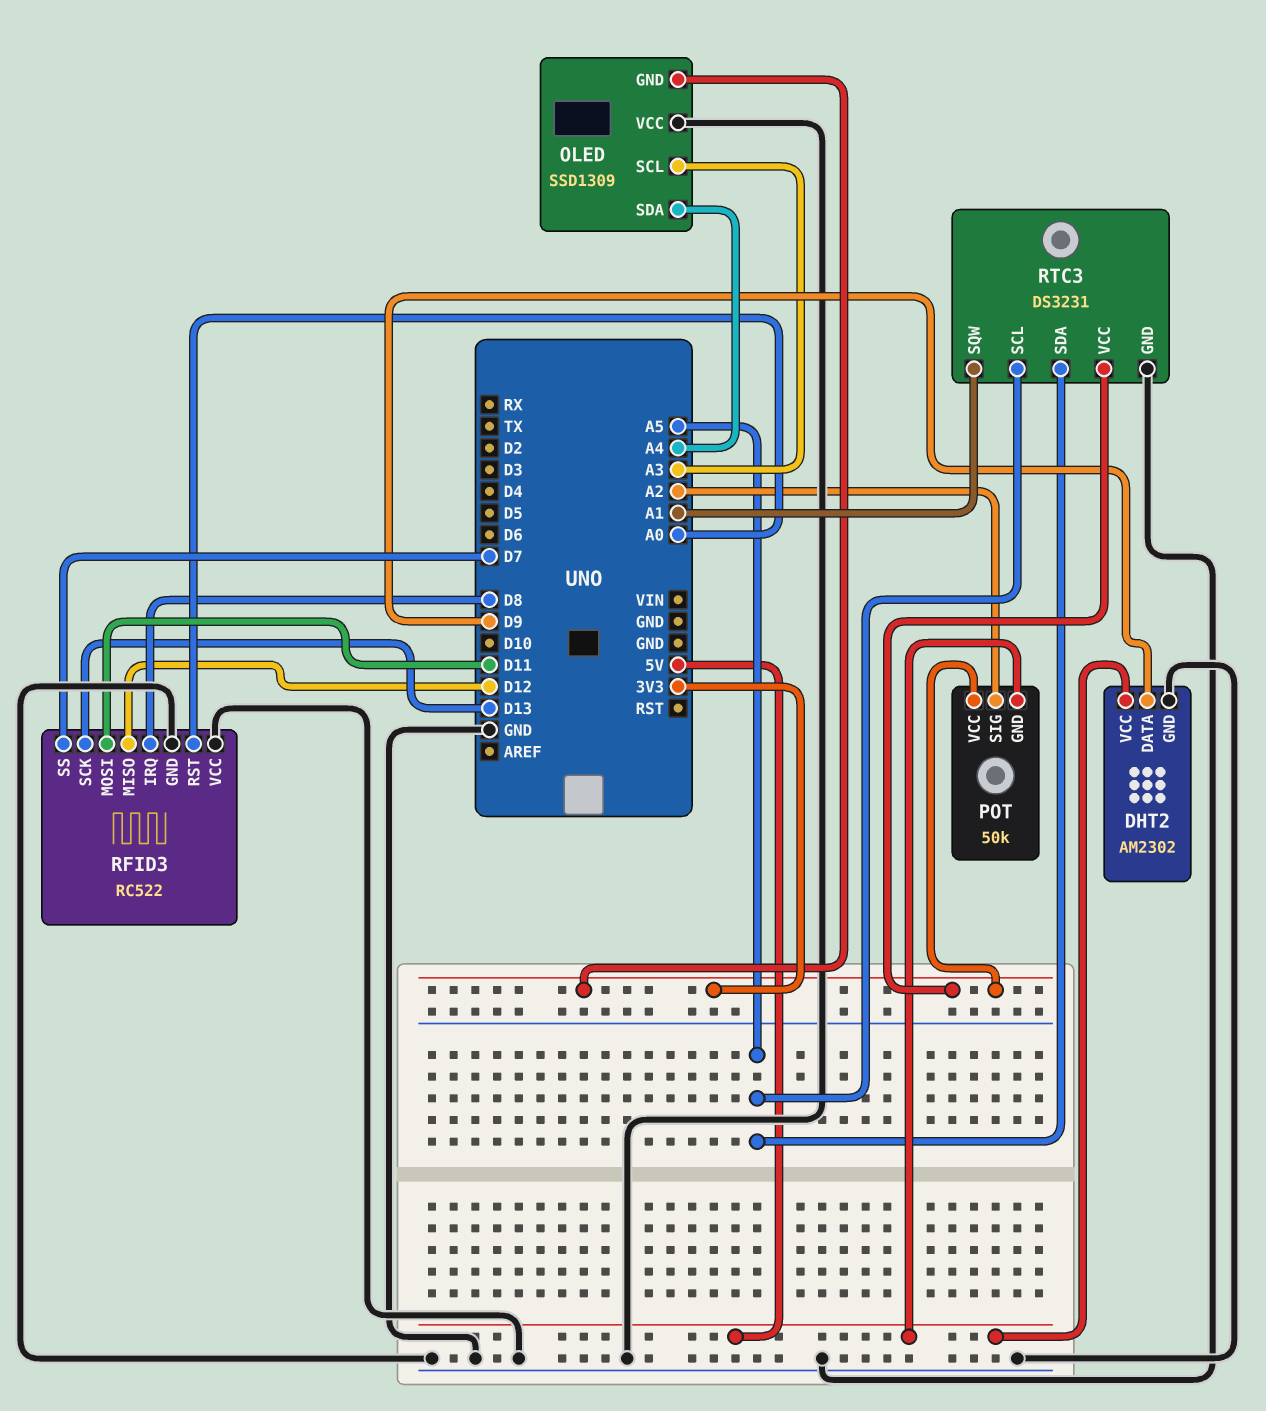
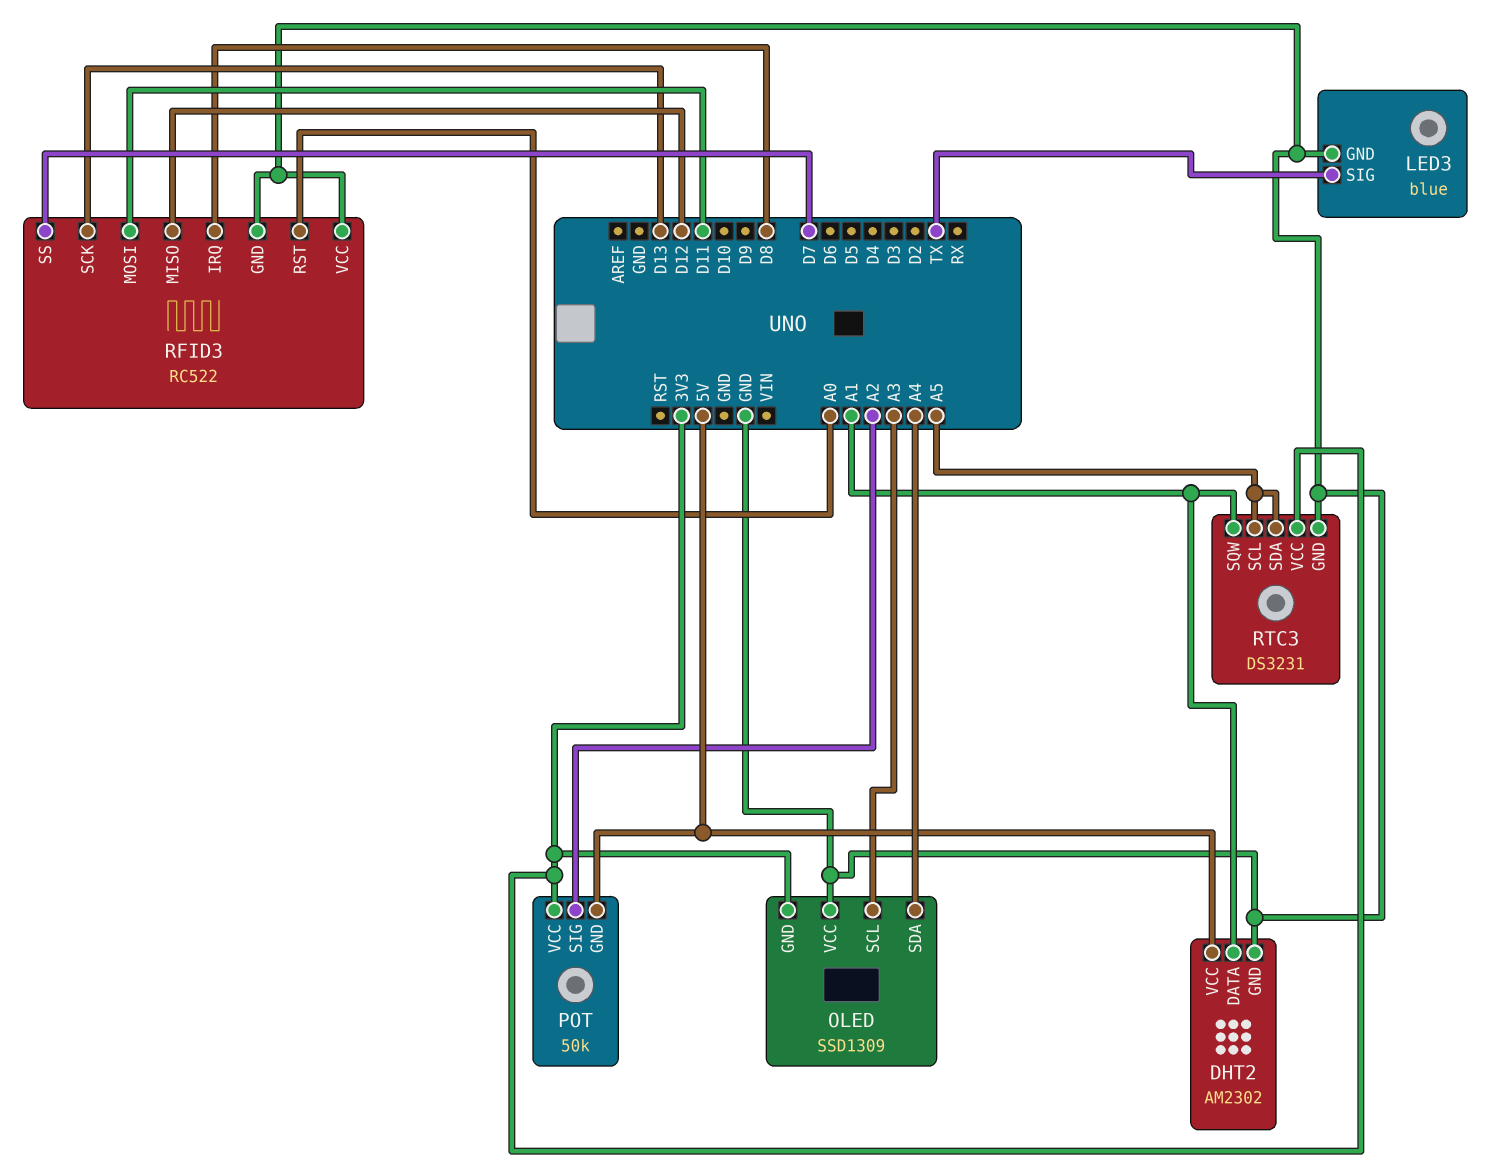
DHT2 pin DATA: D9 -> A1
LED3: none -> blue
LED3 pin GND: none -> GND
LED3 pin SIG: none -> TX

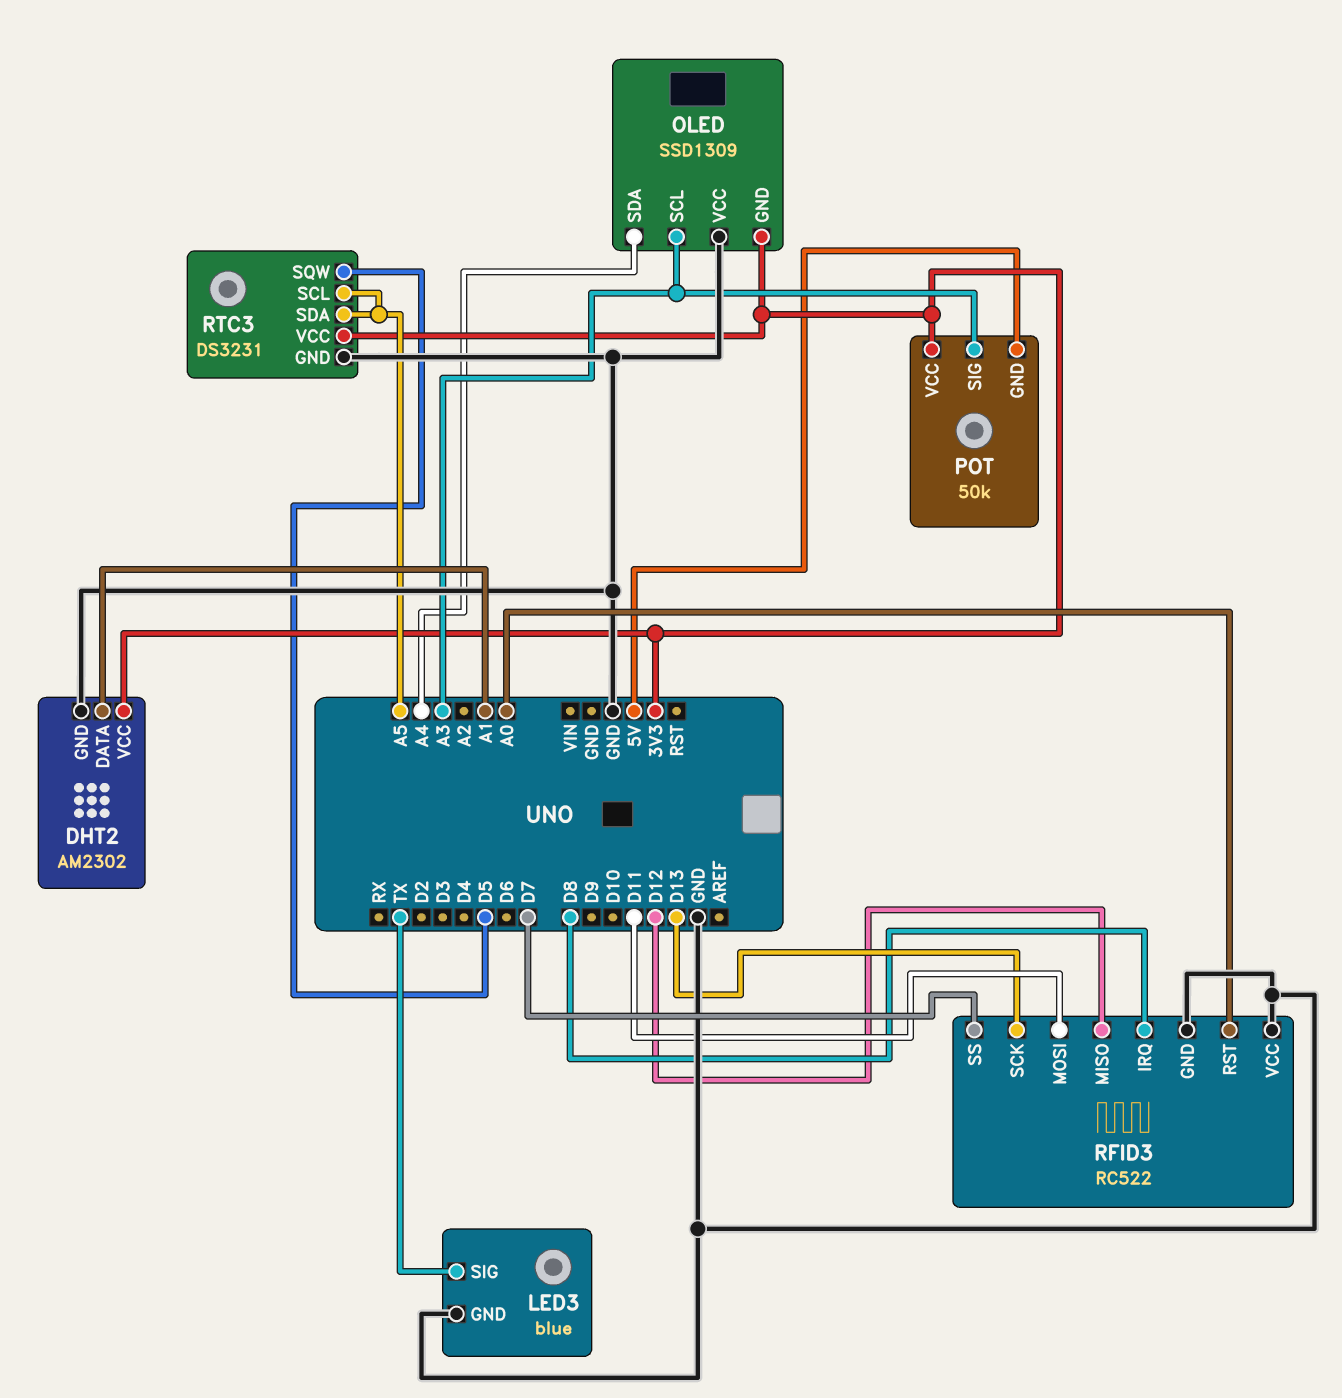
DHT2 pin VCC: 5V -> 3V3
POT pin SIG: A2 -> A3
RTC3 pin SQW: A1 -> D5

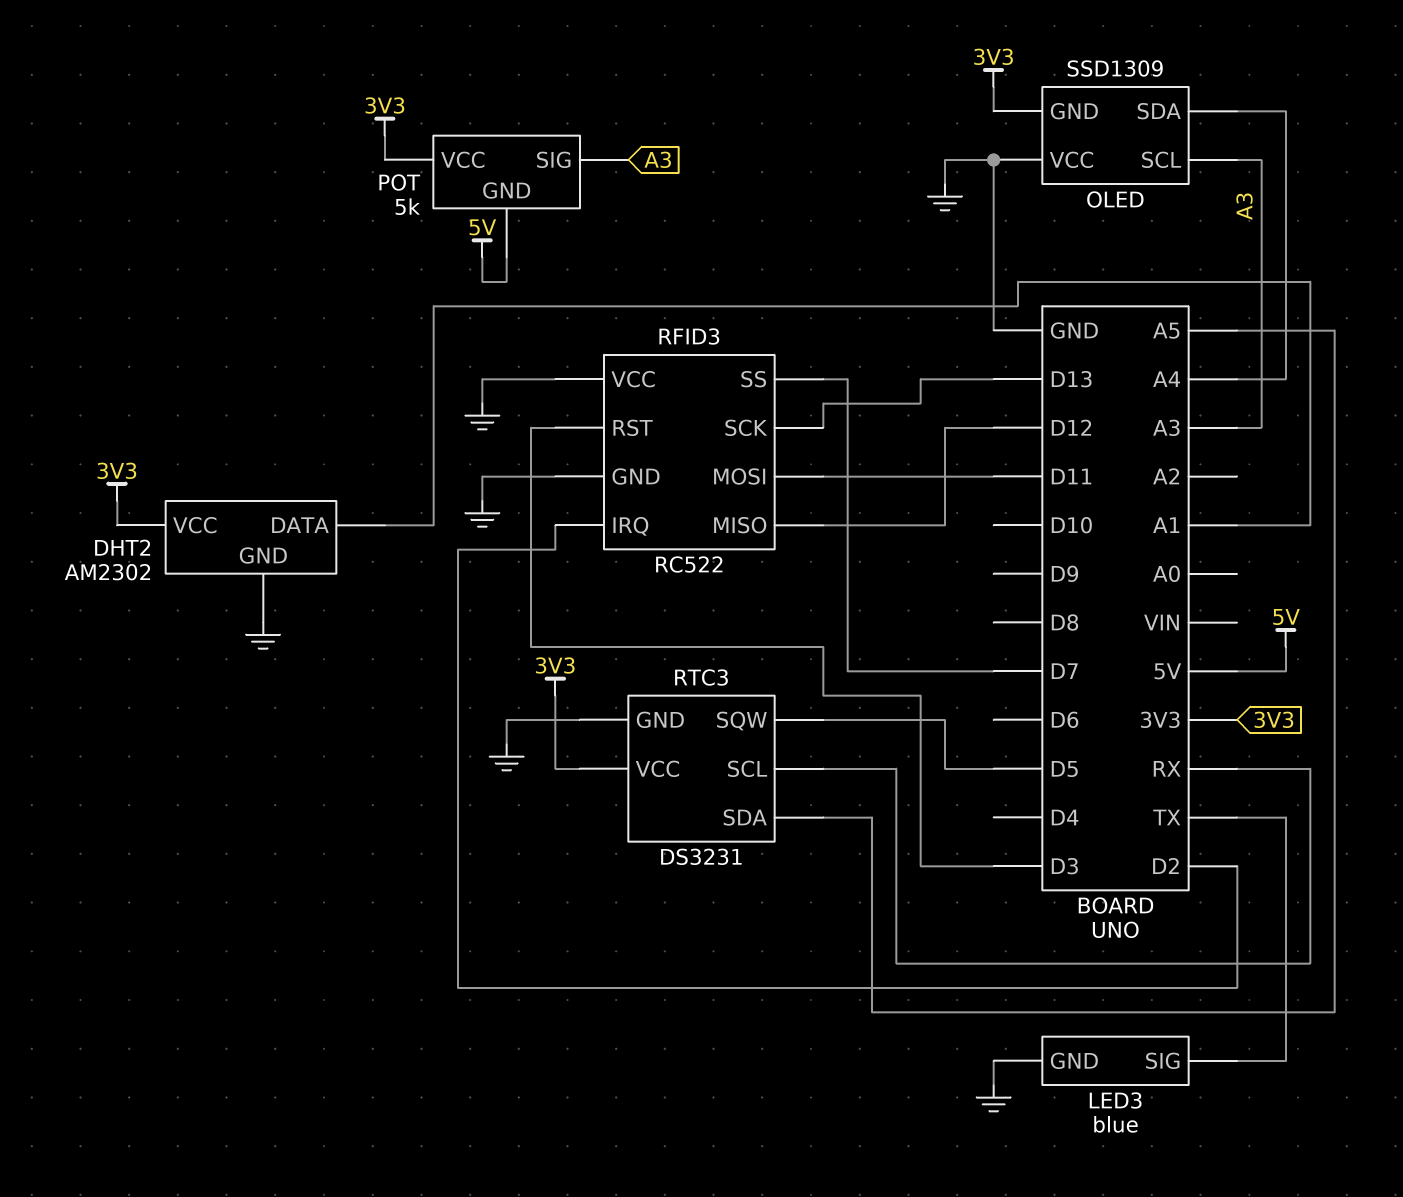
POT: 50k -> 5k
RFID3 pin IRQ: D8 -> D2
RFID3 pin RST: A0 -> D3
RTC3 pin SCL: A5 -> RX

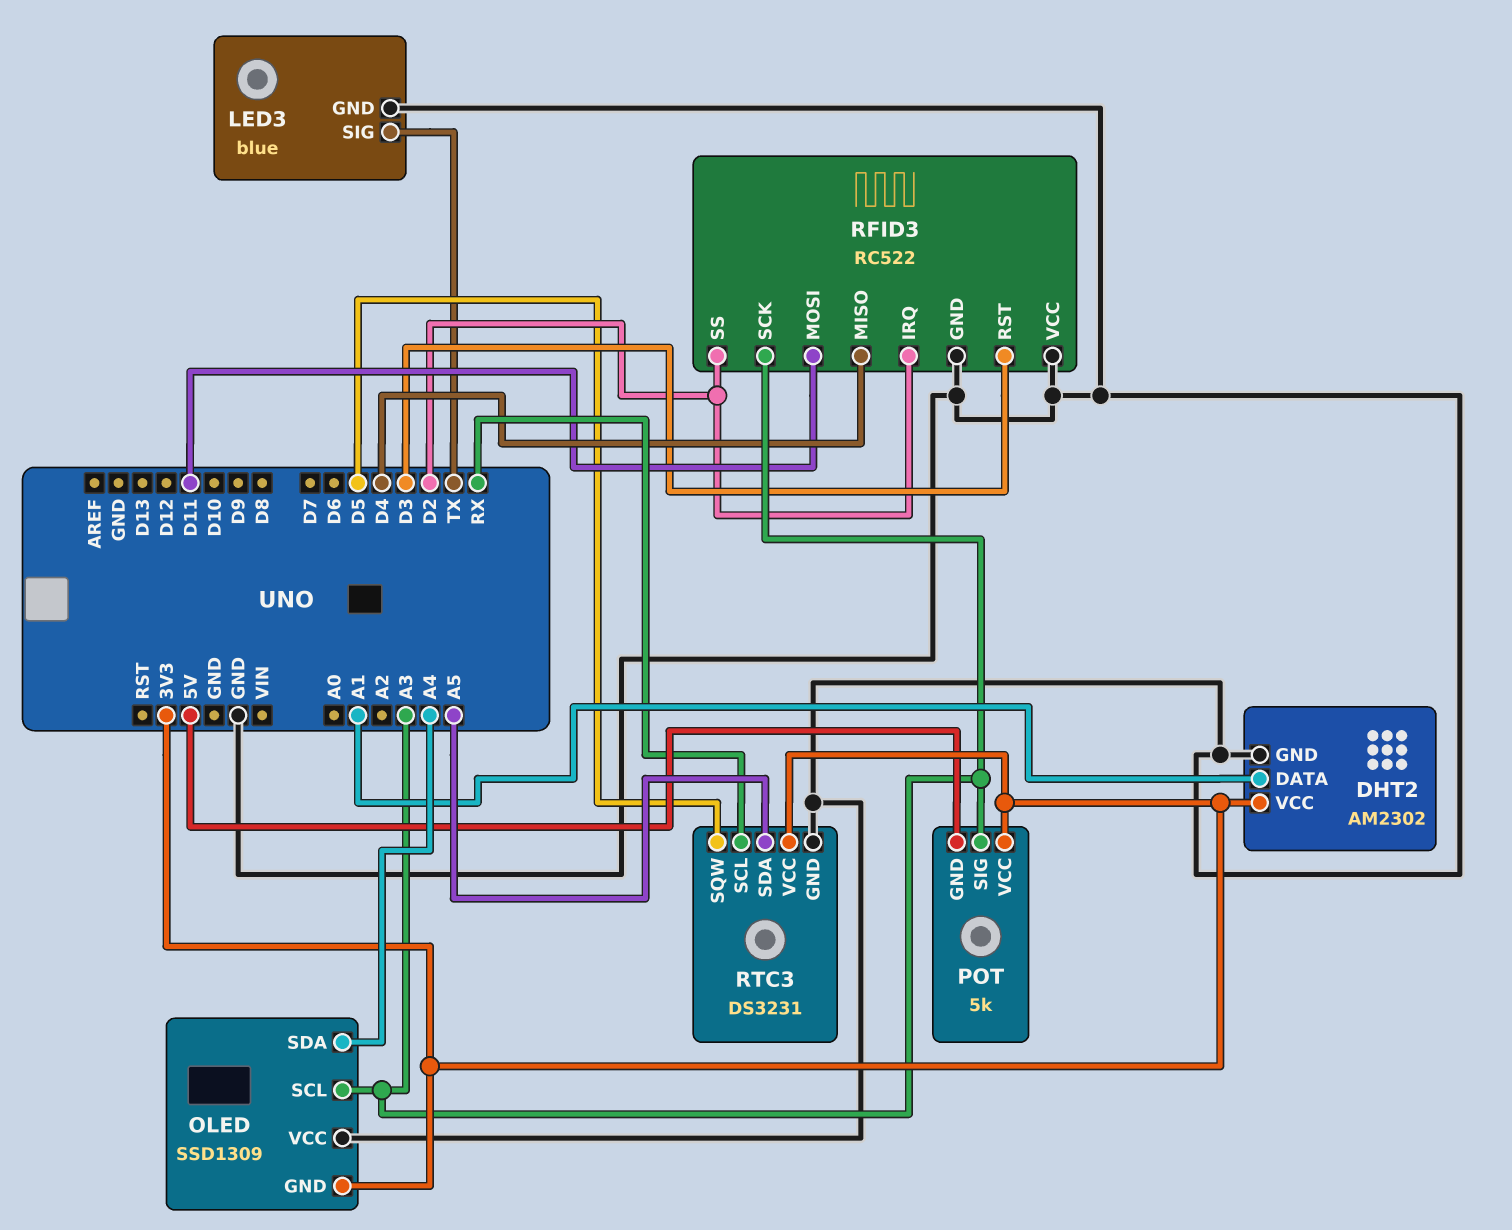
RFID3 pin MISO: D12 -> D4
RFID3 pin SCK: D13 -> A3
RFID3 pin SS: D7 -> D2

